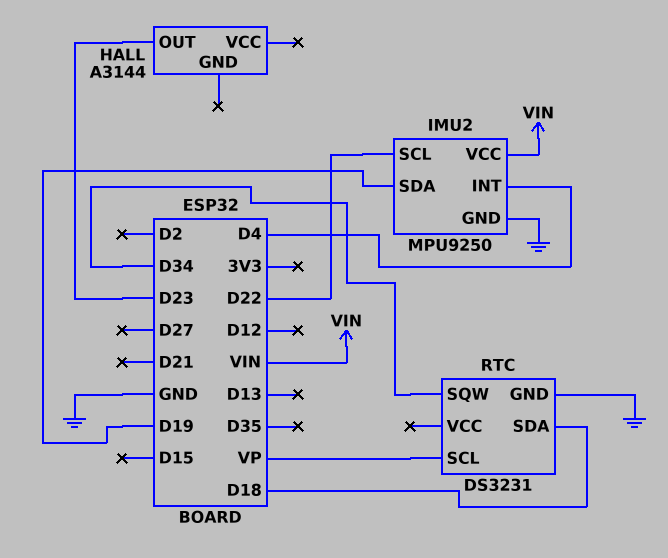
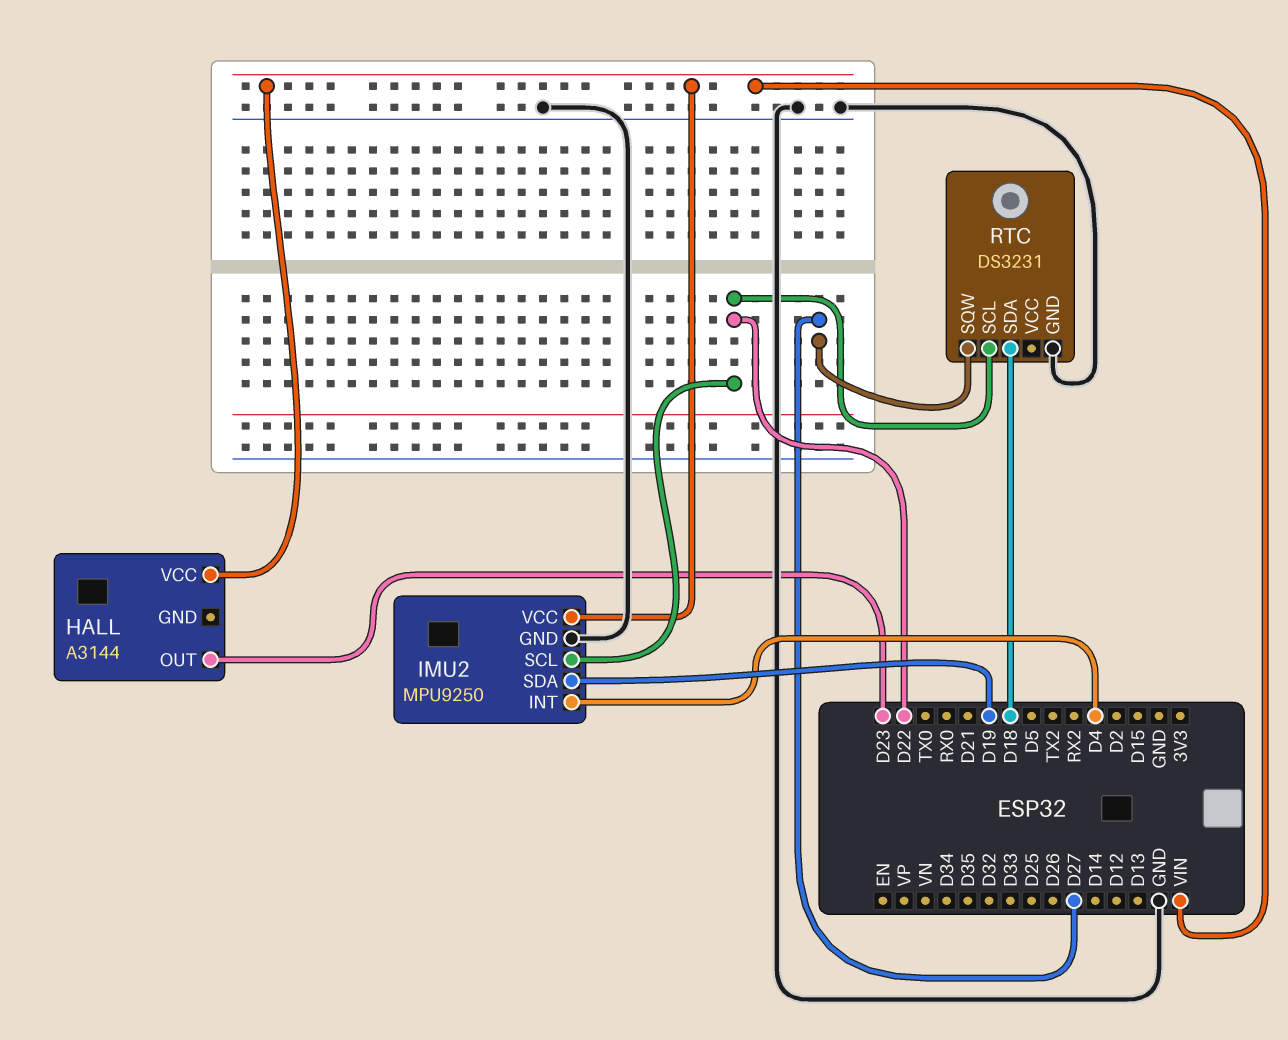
HALL pin VCC: none -> VIN
RTC pin SCL: VP -> D22
RTC pin SQW: D34 -> D27

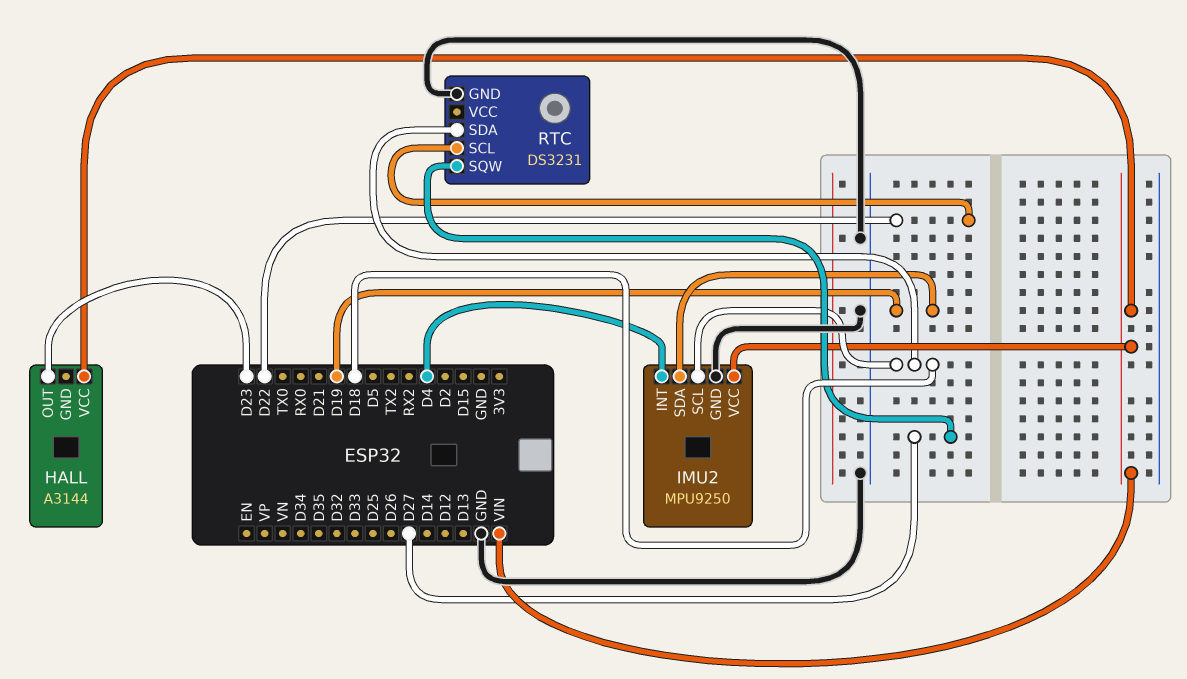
IMU2 pin SCL: D22 -> D18

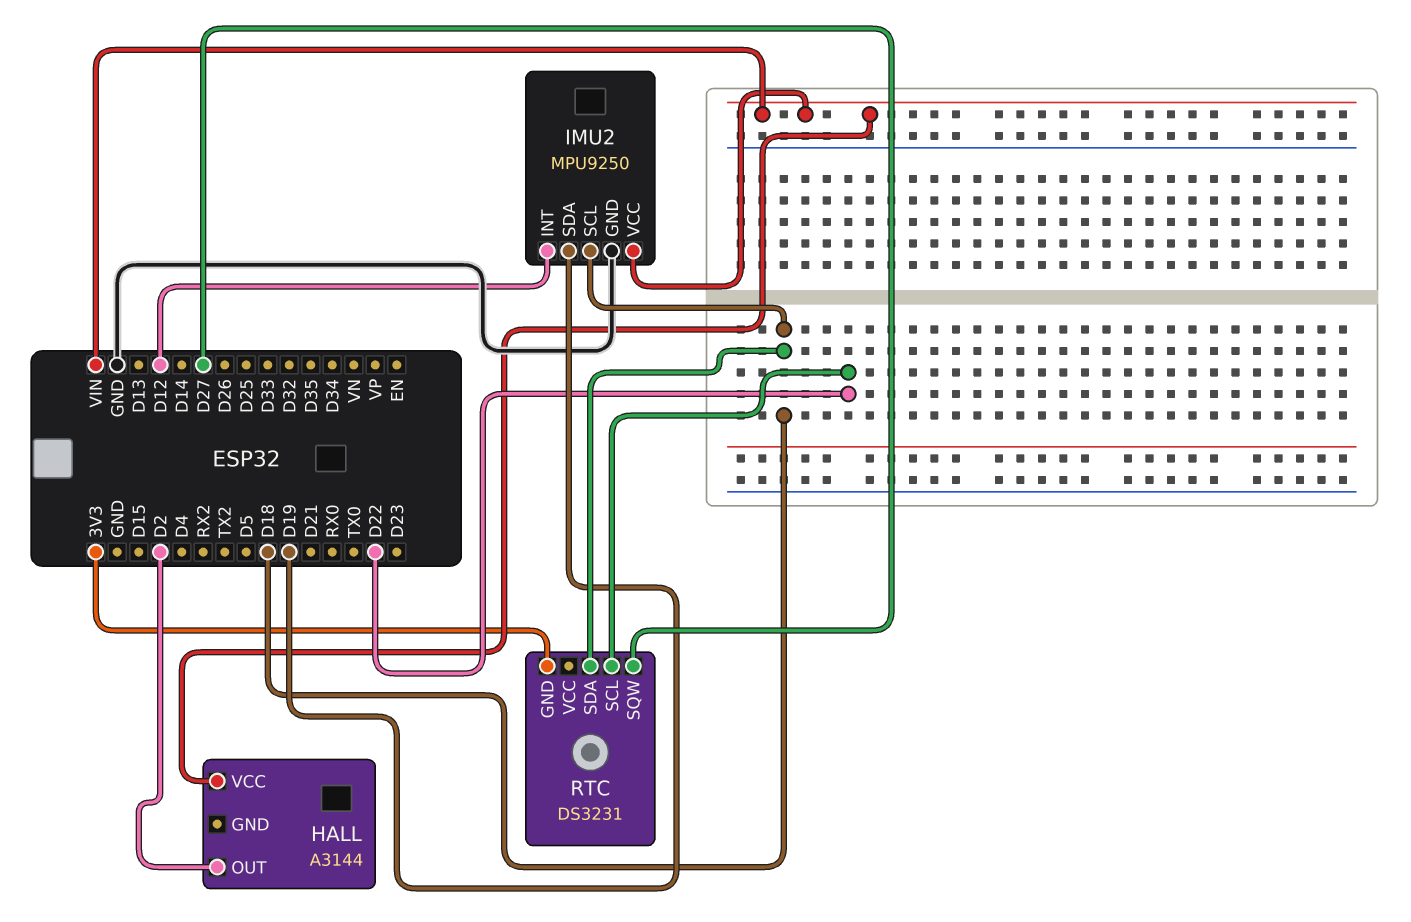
HALL pin OUT: D23 -> D2
IMU2 pin INT: D4 -> D12
RTC pin GND: GND -> 3V3

